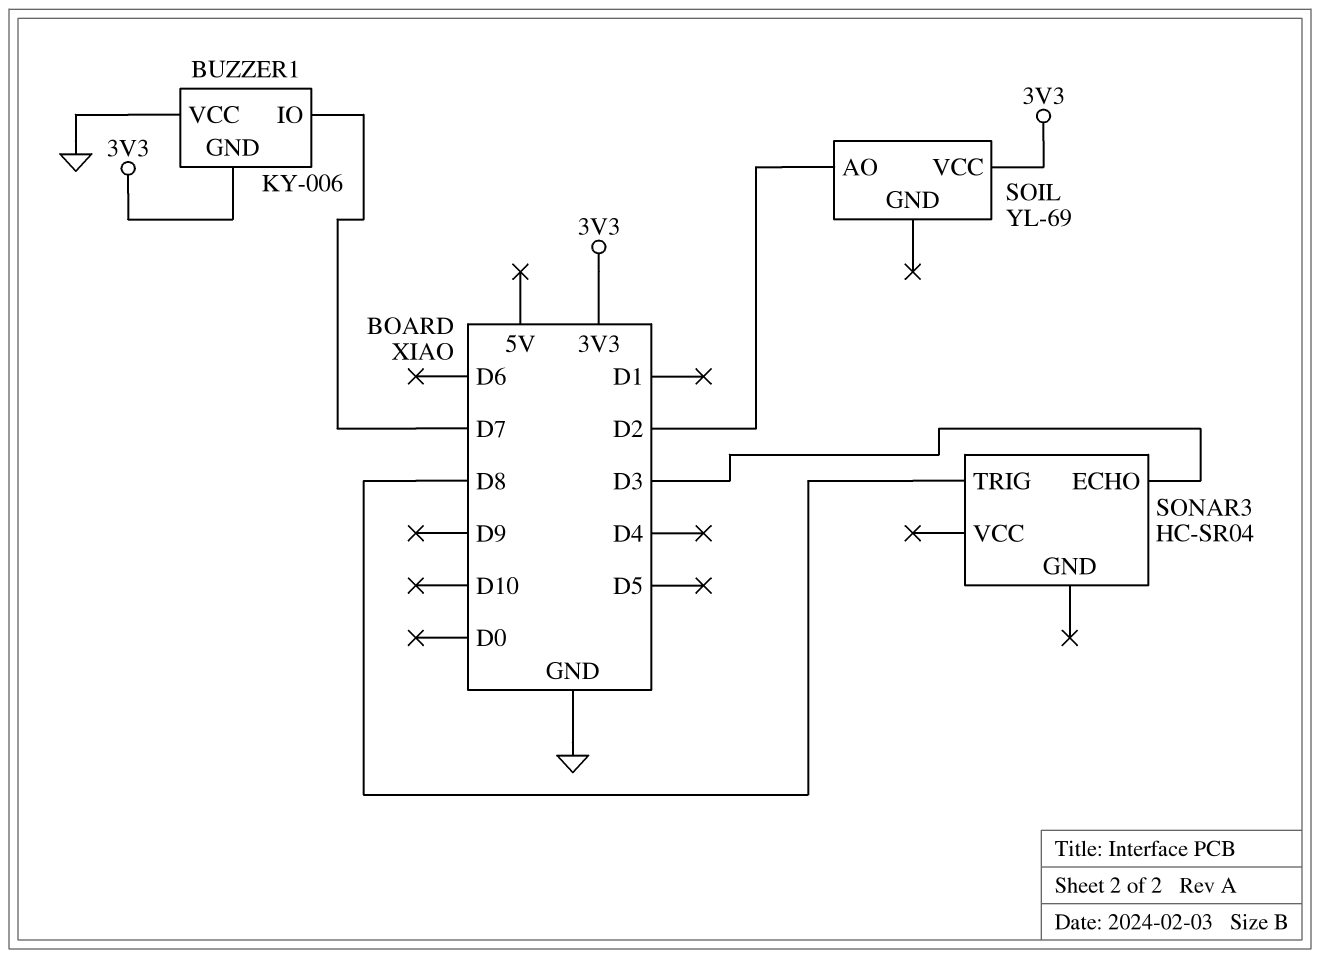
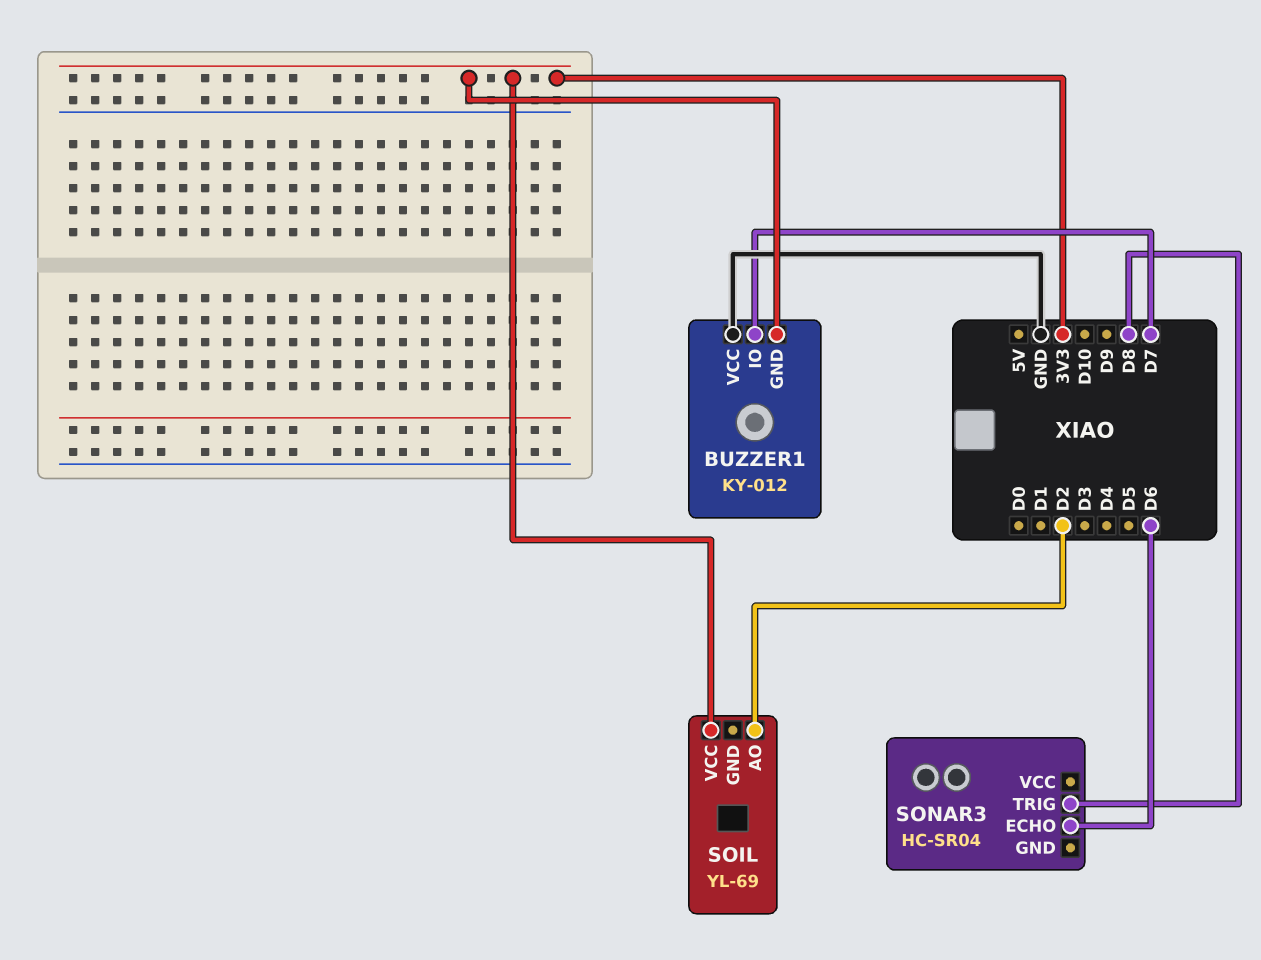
BUZZER1: KY-006 -> KY-012
SONAR3 pin ECHO: D3 -> D6

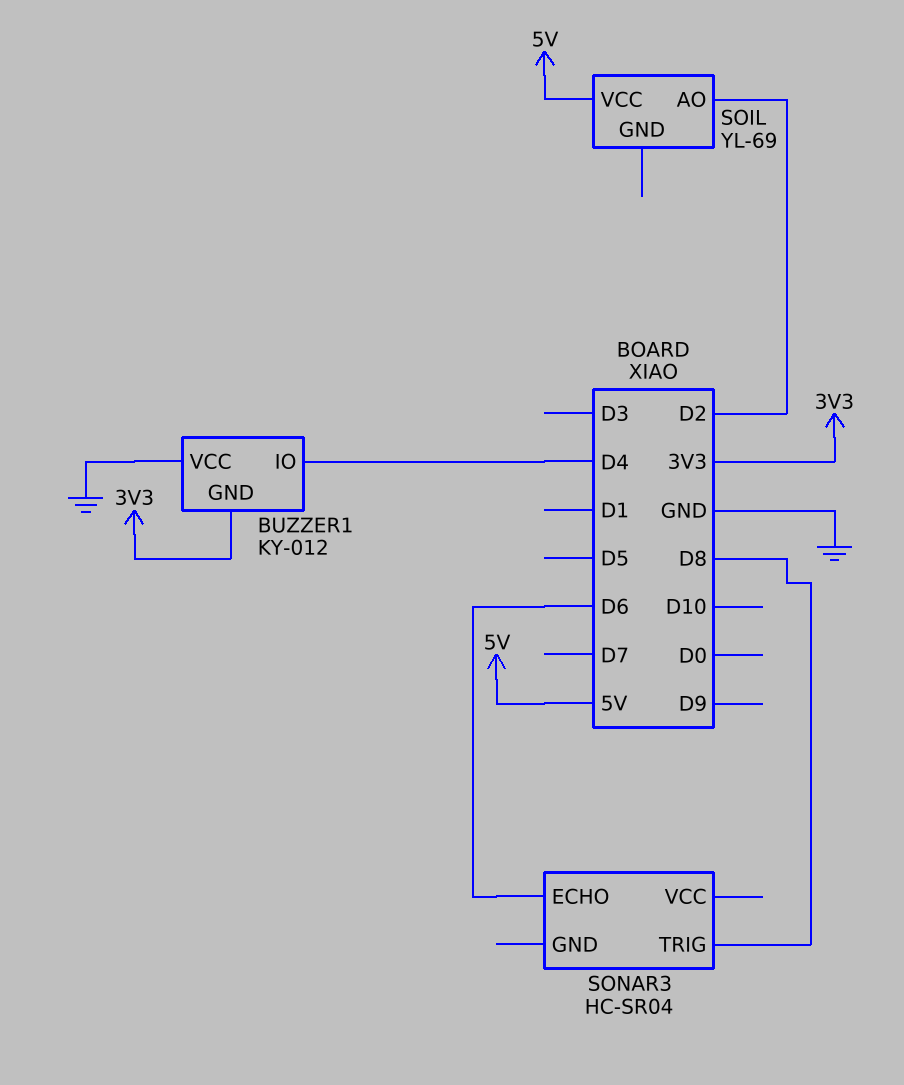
BUZZER1 pin IO: D7 -> D4
SOIL pin VCC: 3V3 -> 5V

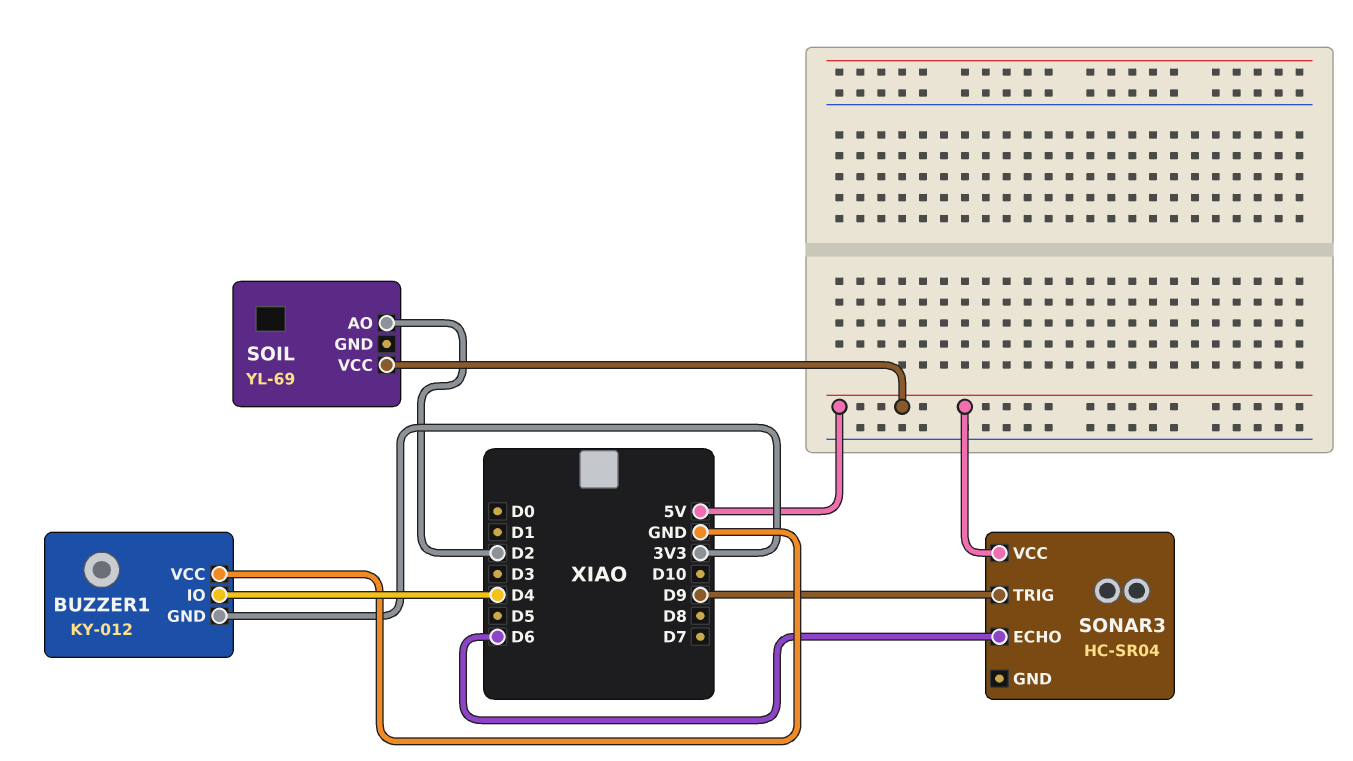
SONAR3 pin TRIG: D8 -> D9
SONAR3 pin VCC: none -> 5V

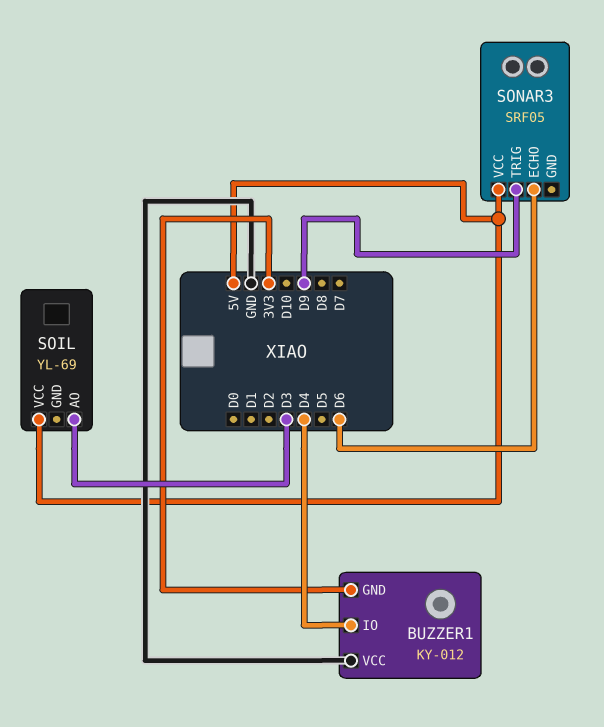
SOIL pin AO: D2 -> D3
SONAR3: HC-SR04 -> SRF05

